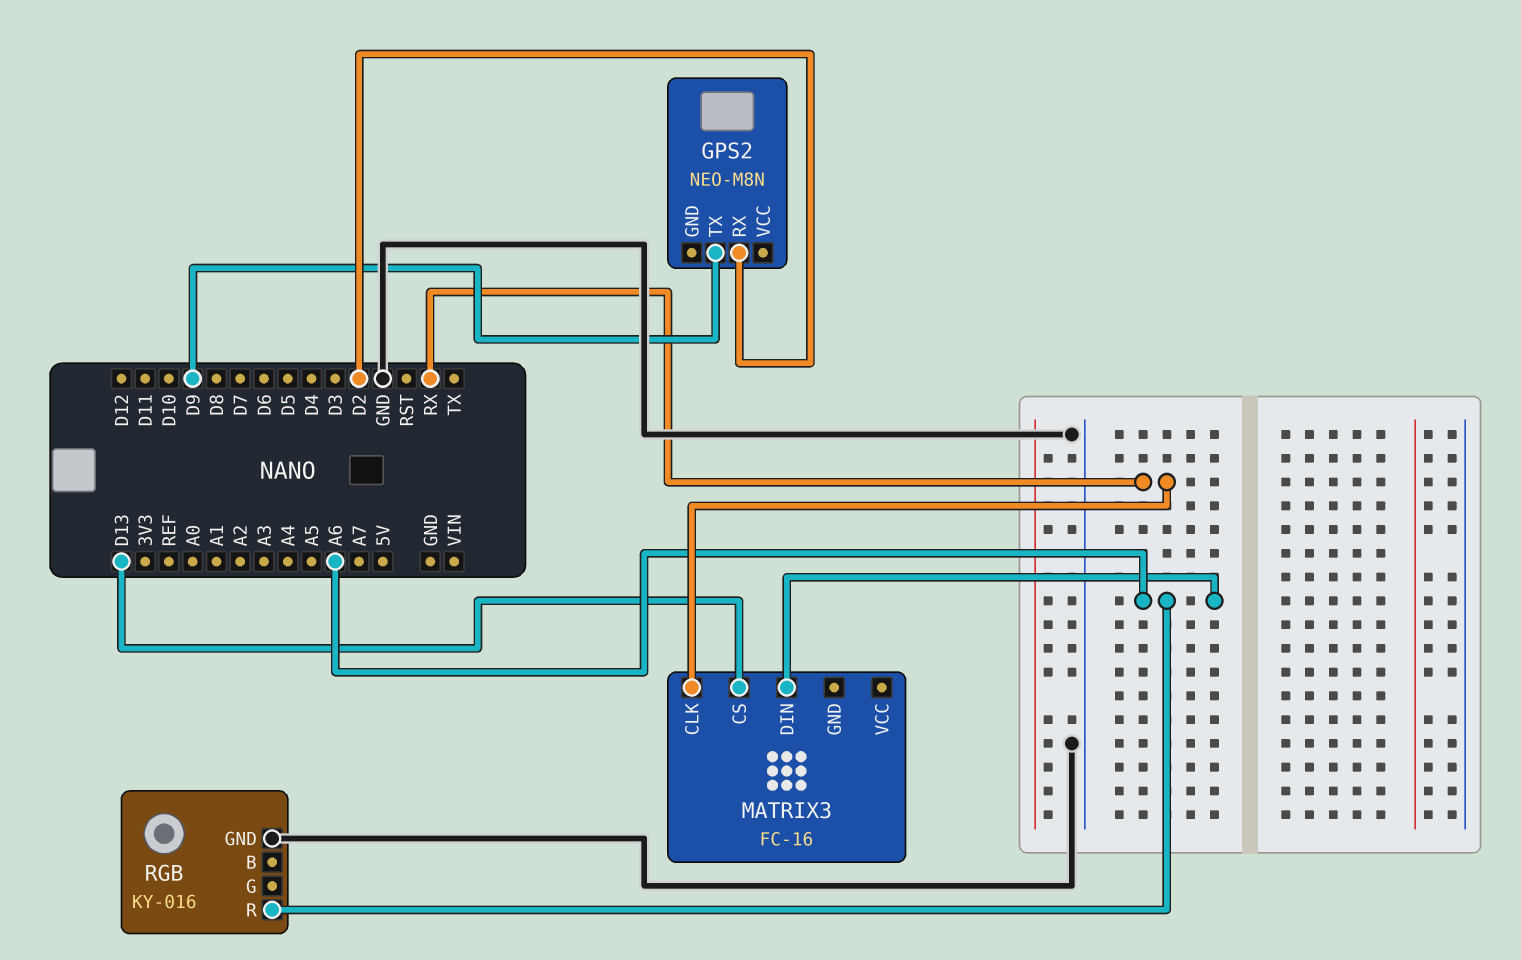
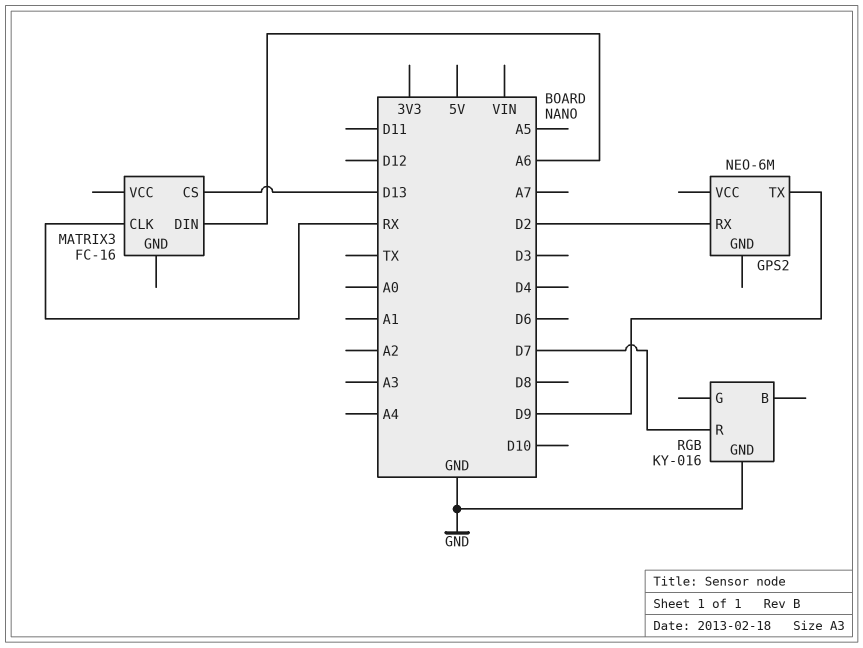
GPS2: NEO-M8N -> NEO-6M
RGB pin R: A6 -> D7

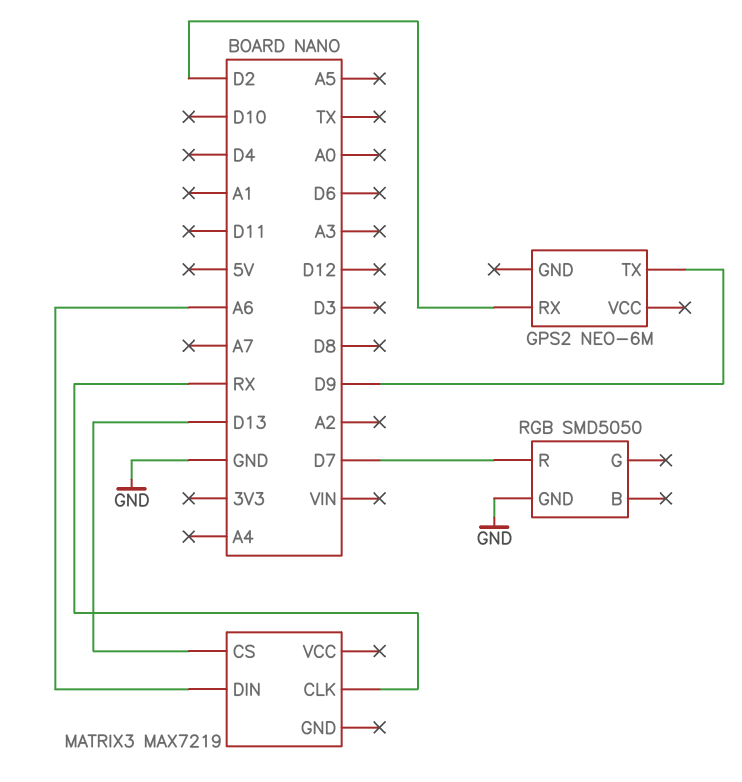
MATRIX3: FC-16 -> MAX7219
RGB: KY-016 -> SMD5050

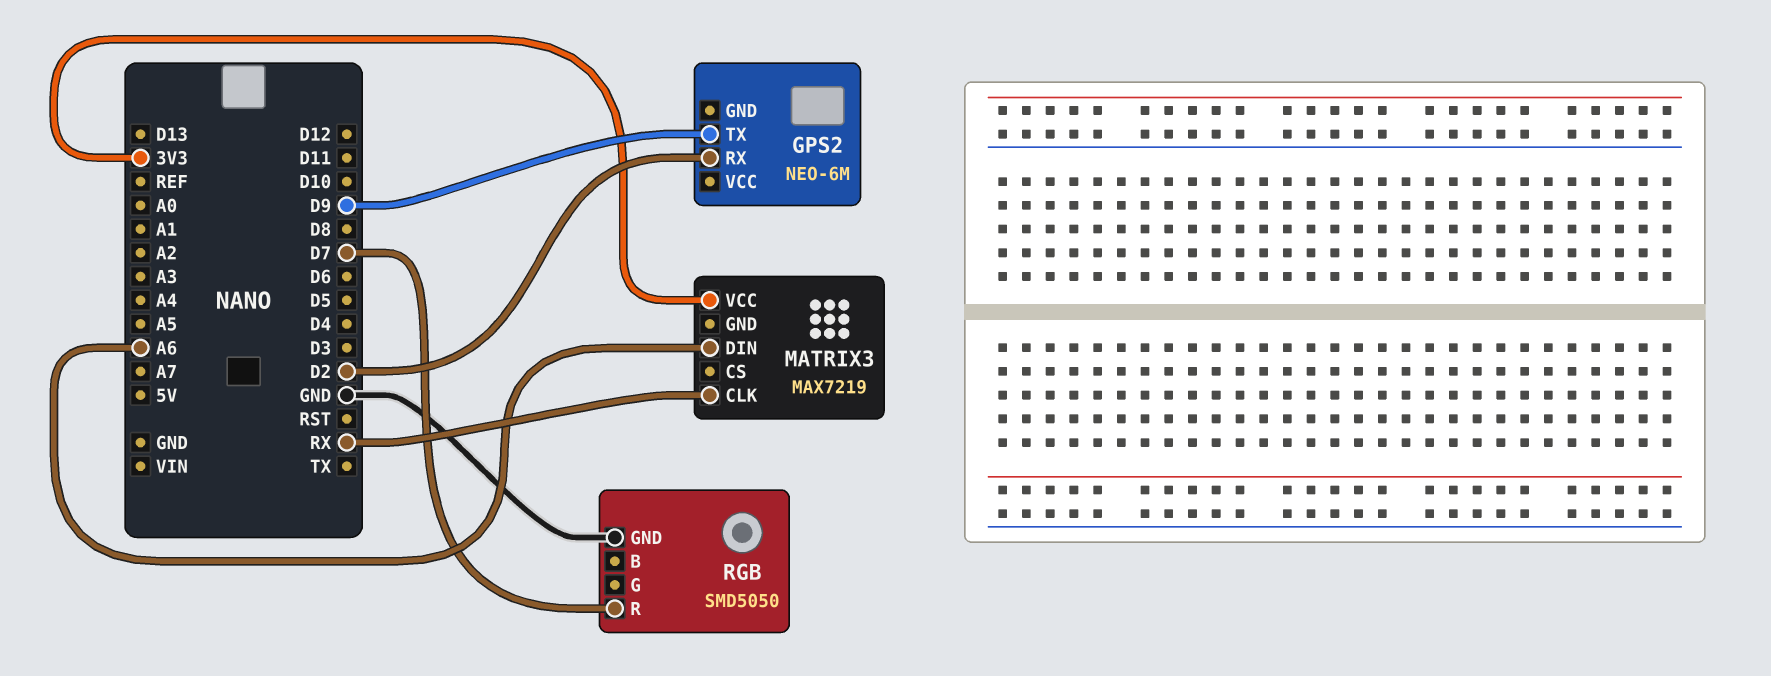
MATRIX3 pin CS: D13 -> none
MATRIX3 pin VCC: none -> 3V3

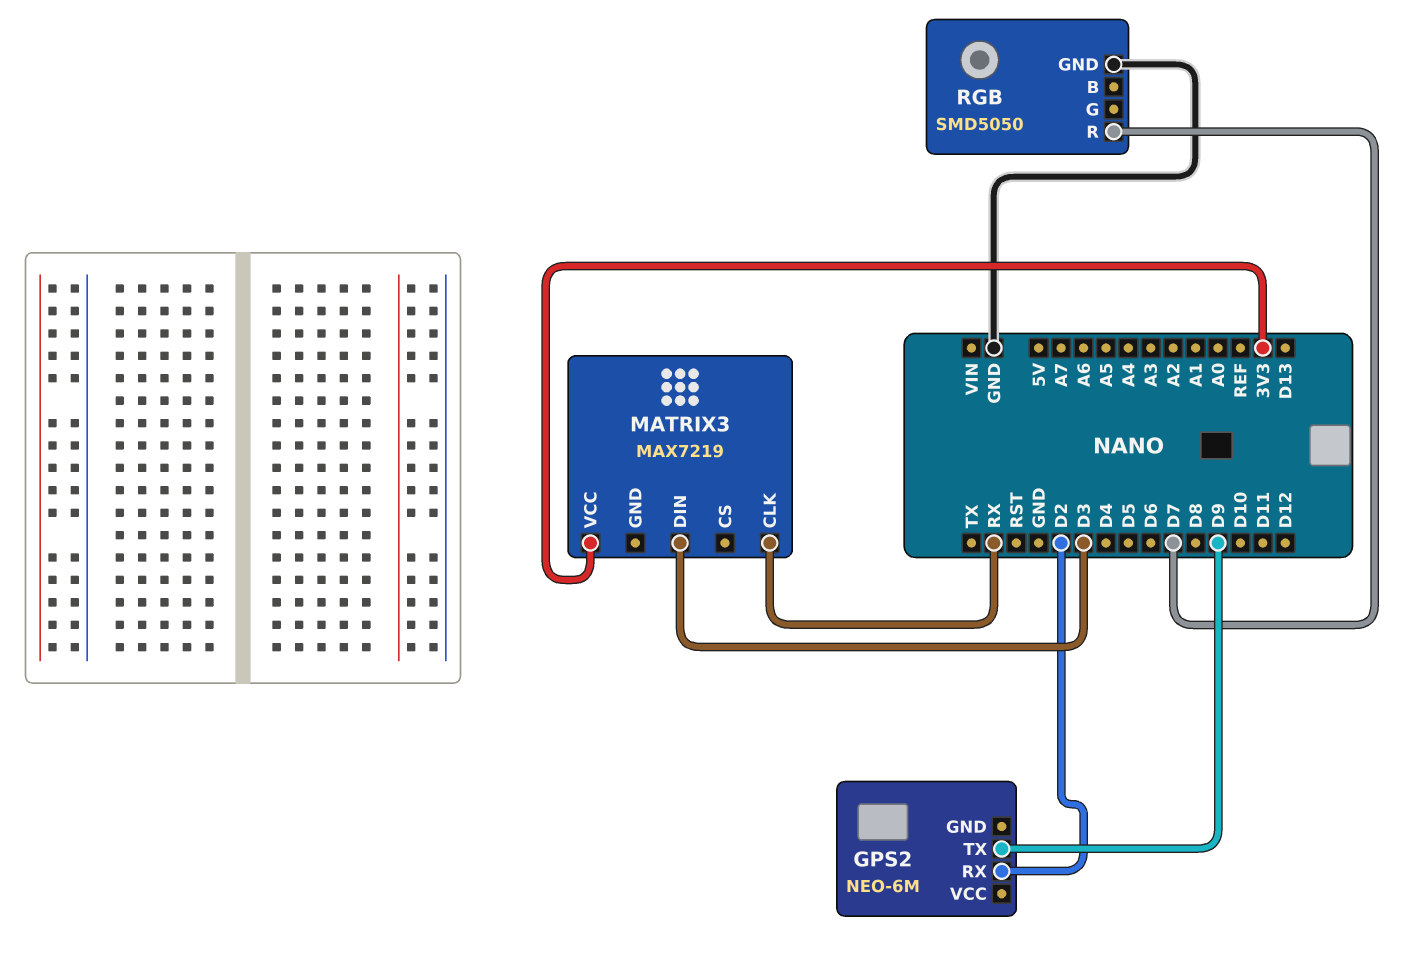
MATRIX3 pin DIN: A6 -> D3

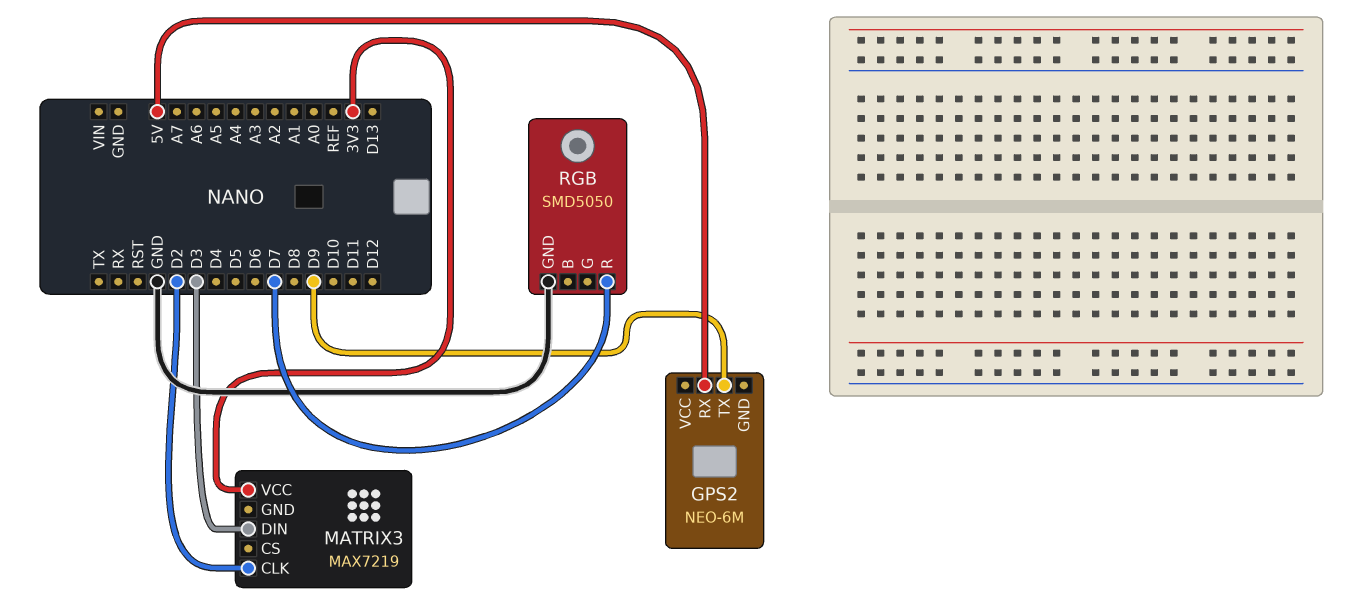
GPS2 pin RX: D2 -> 5V
MATRIX3 pin CLK: RX -> D2

